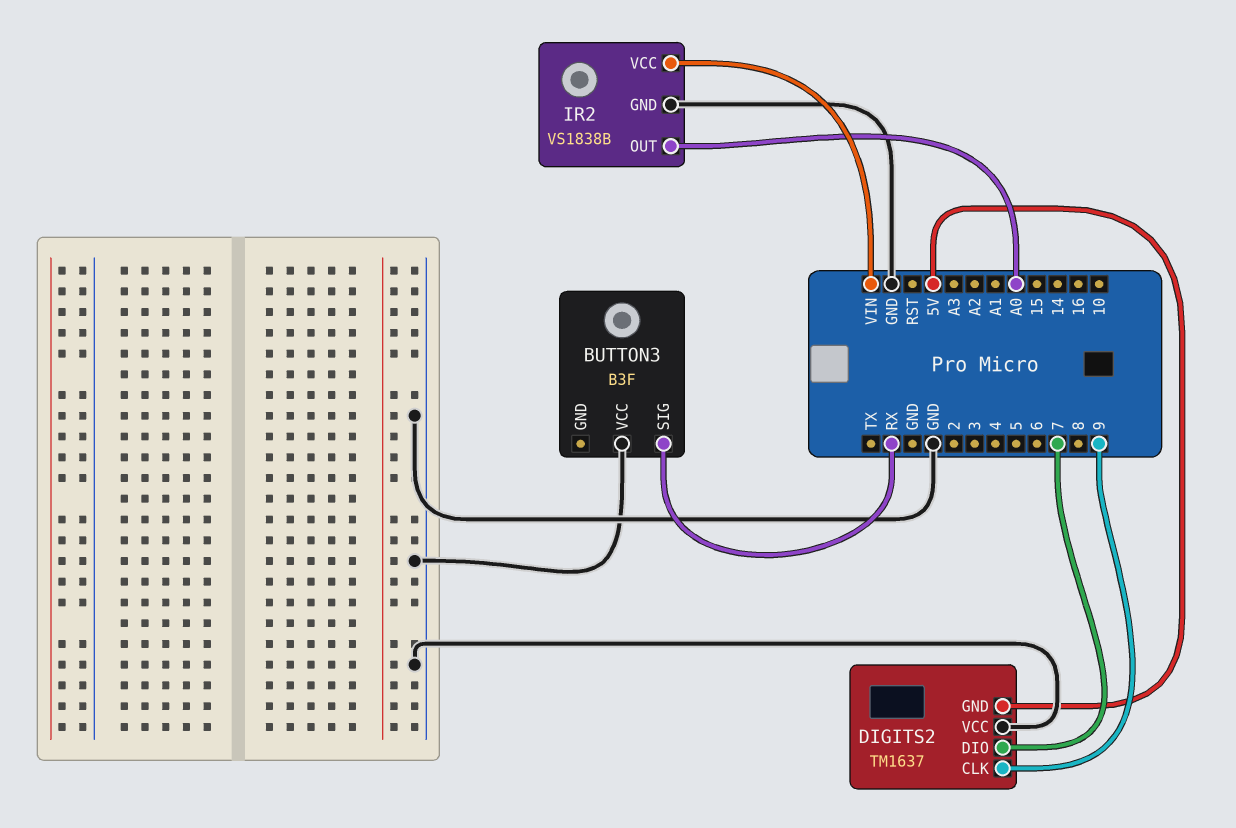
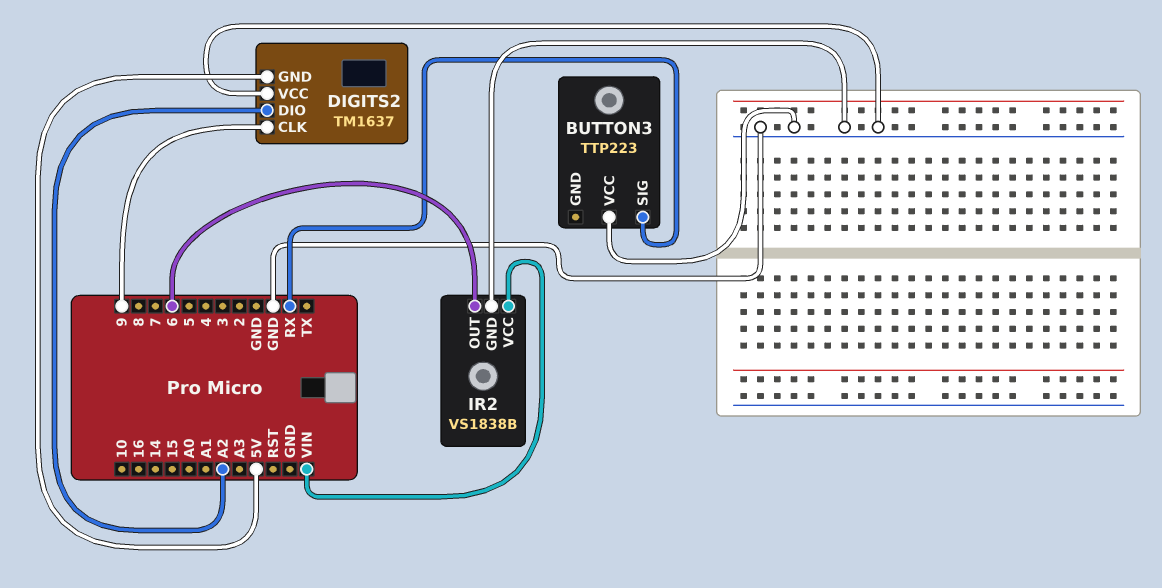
BUTTON3: B3F -> TTP223
DIGITS2 pin DIO: 7 -> A2
IR2 pin OUT: A0 -> 6

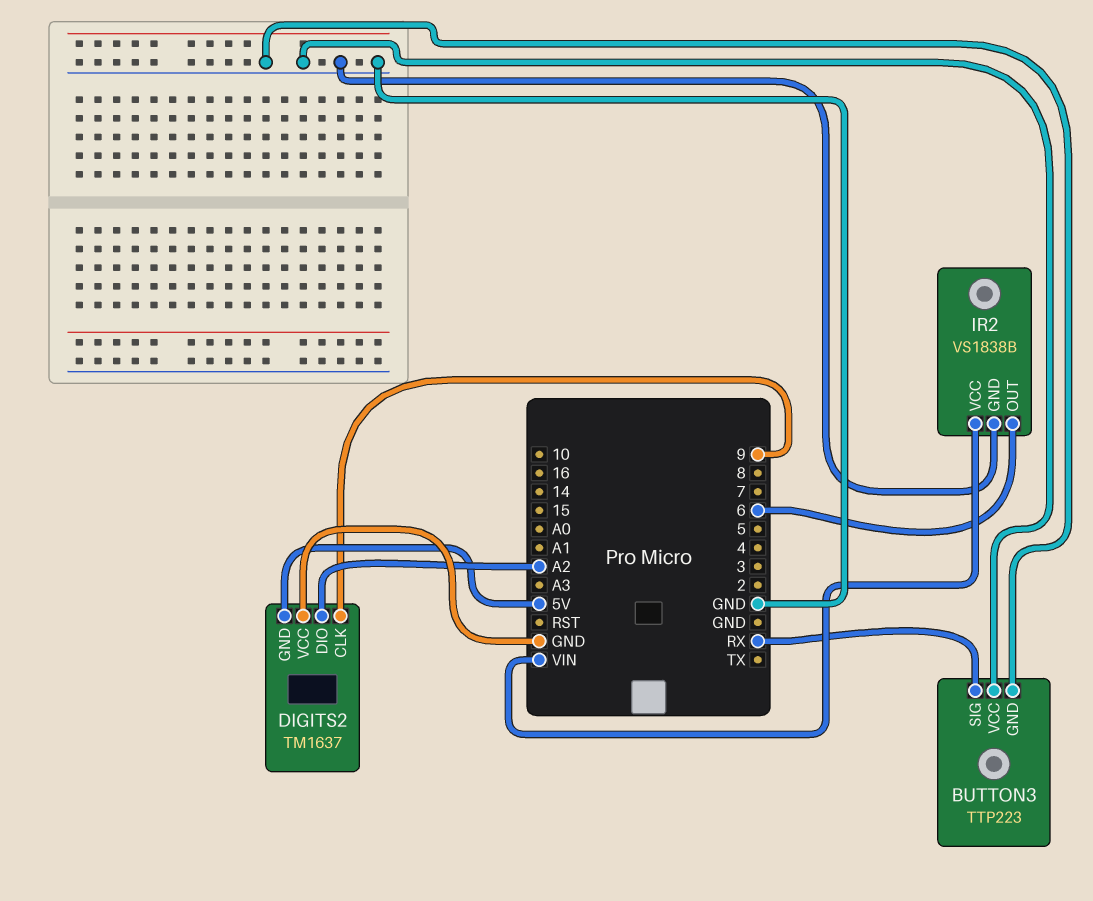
BUTTON3 pin GND: none -> GND

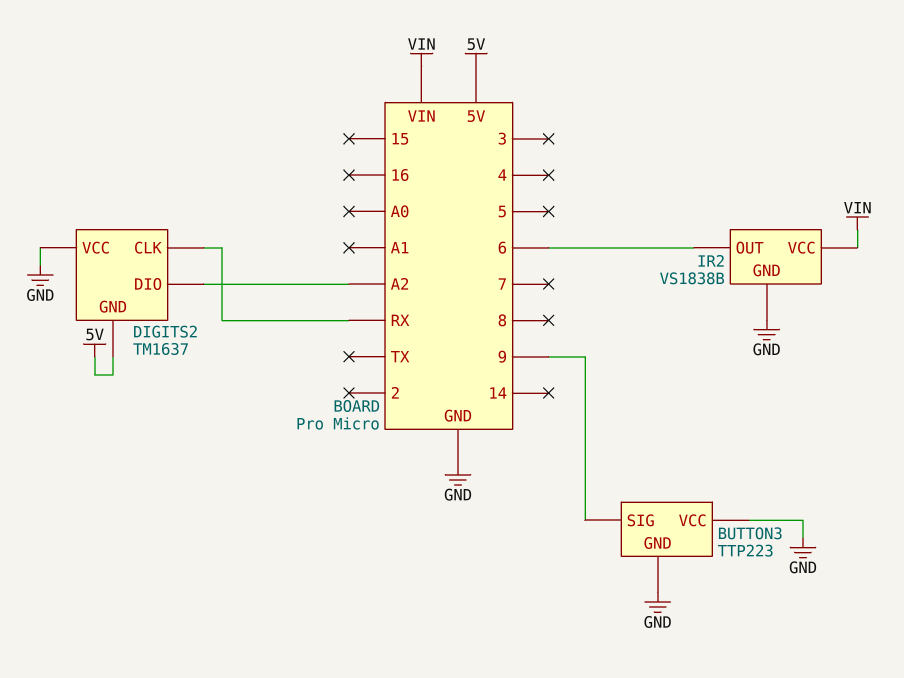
BUTTON3 pin SIG: RX -> 9
DIGITS2 pin CLK: 9 -> RX

